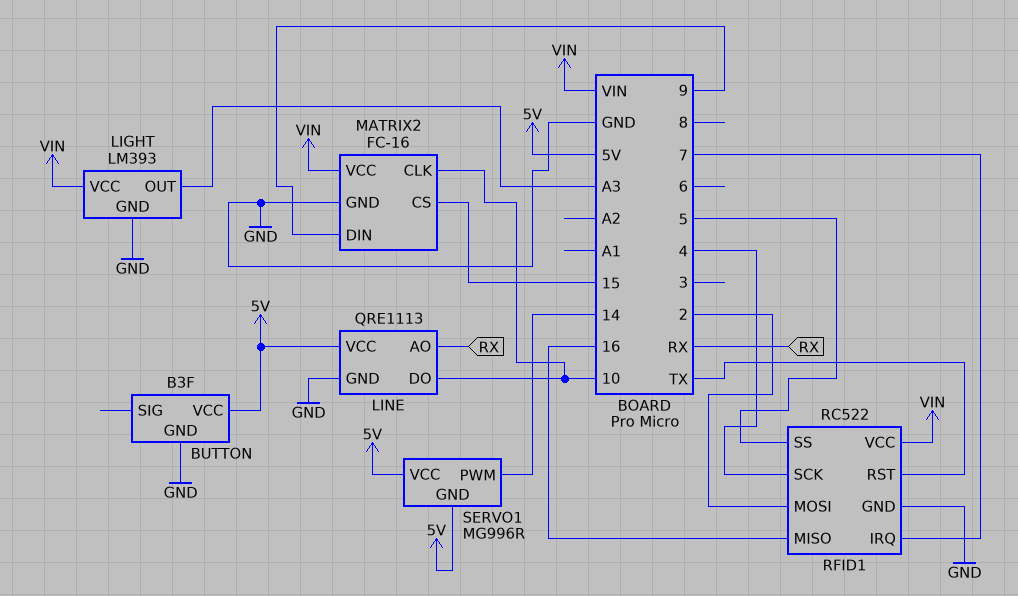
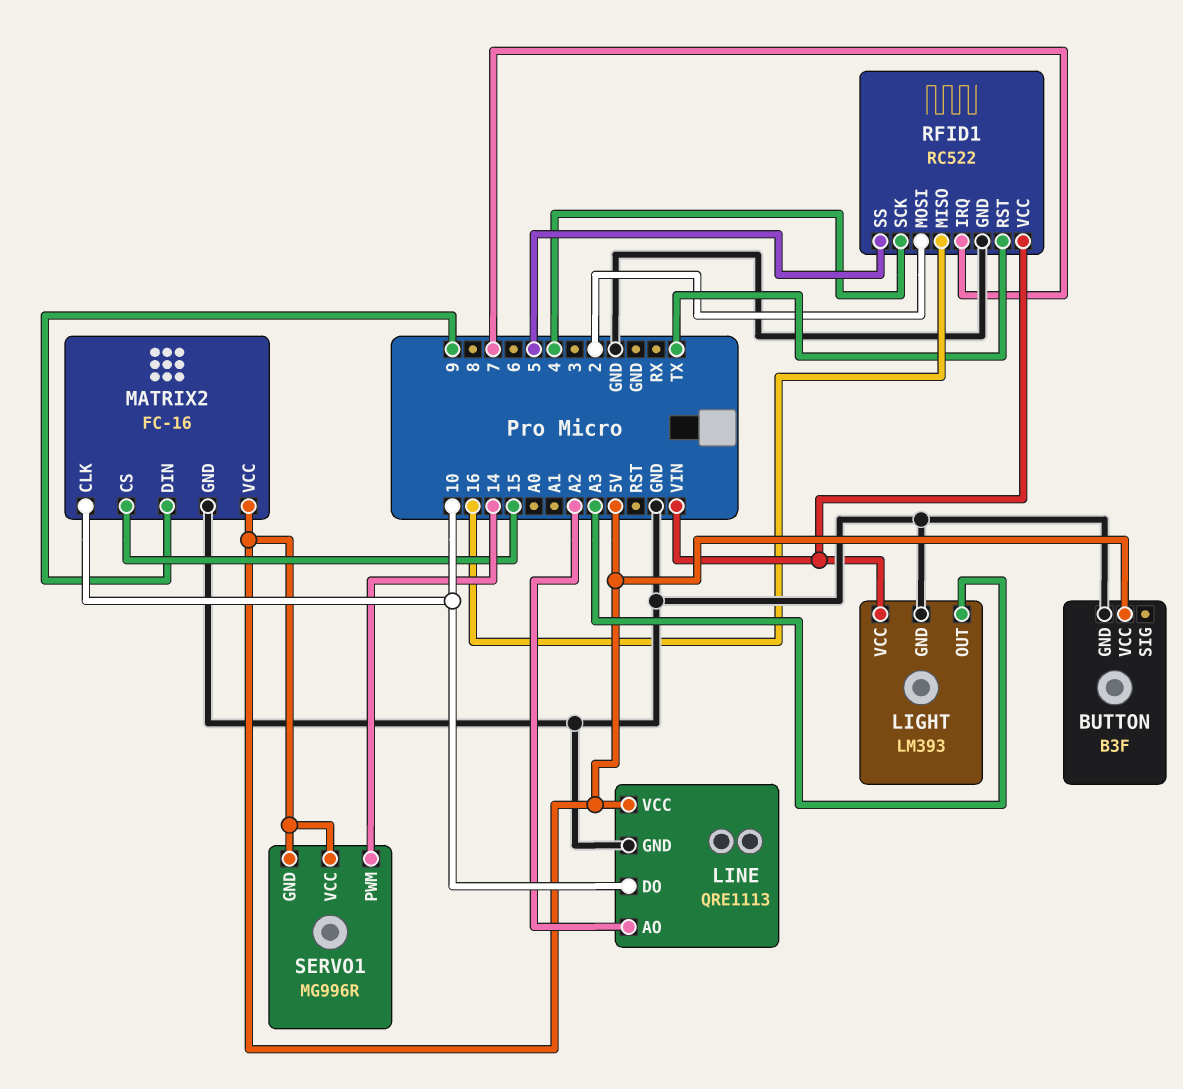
LINE pin AO: RX -> A2
MATRIX2 pin VCC: VIN -> 5V

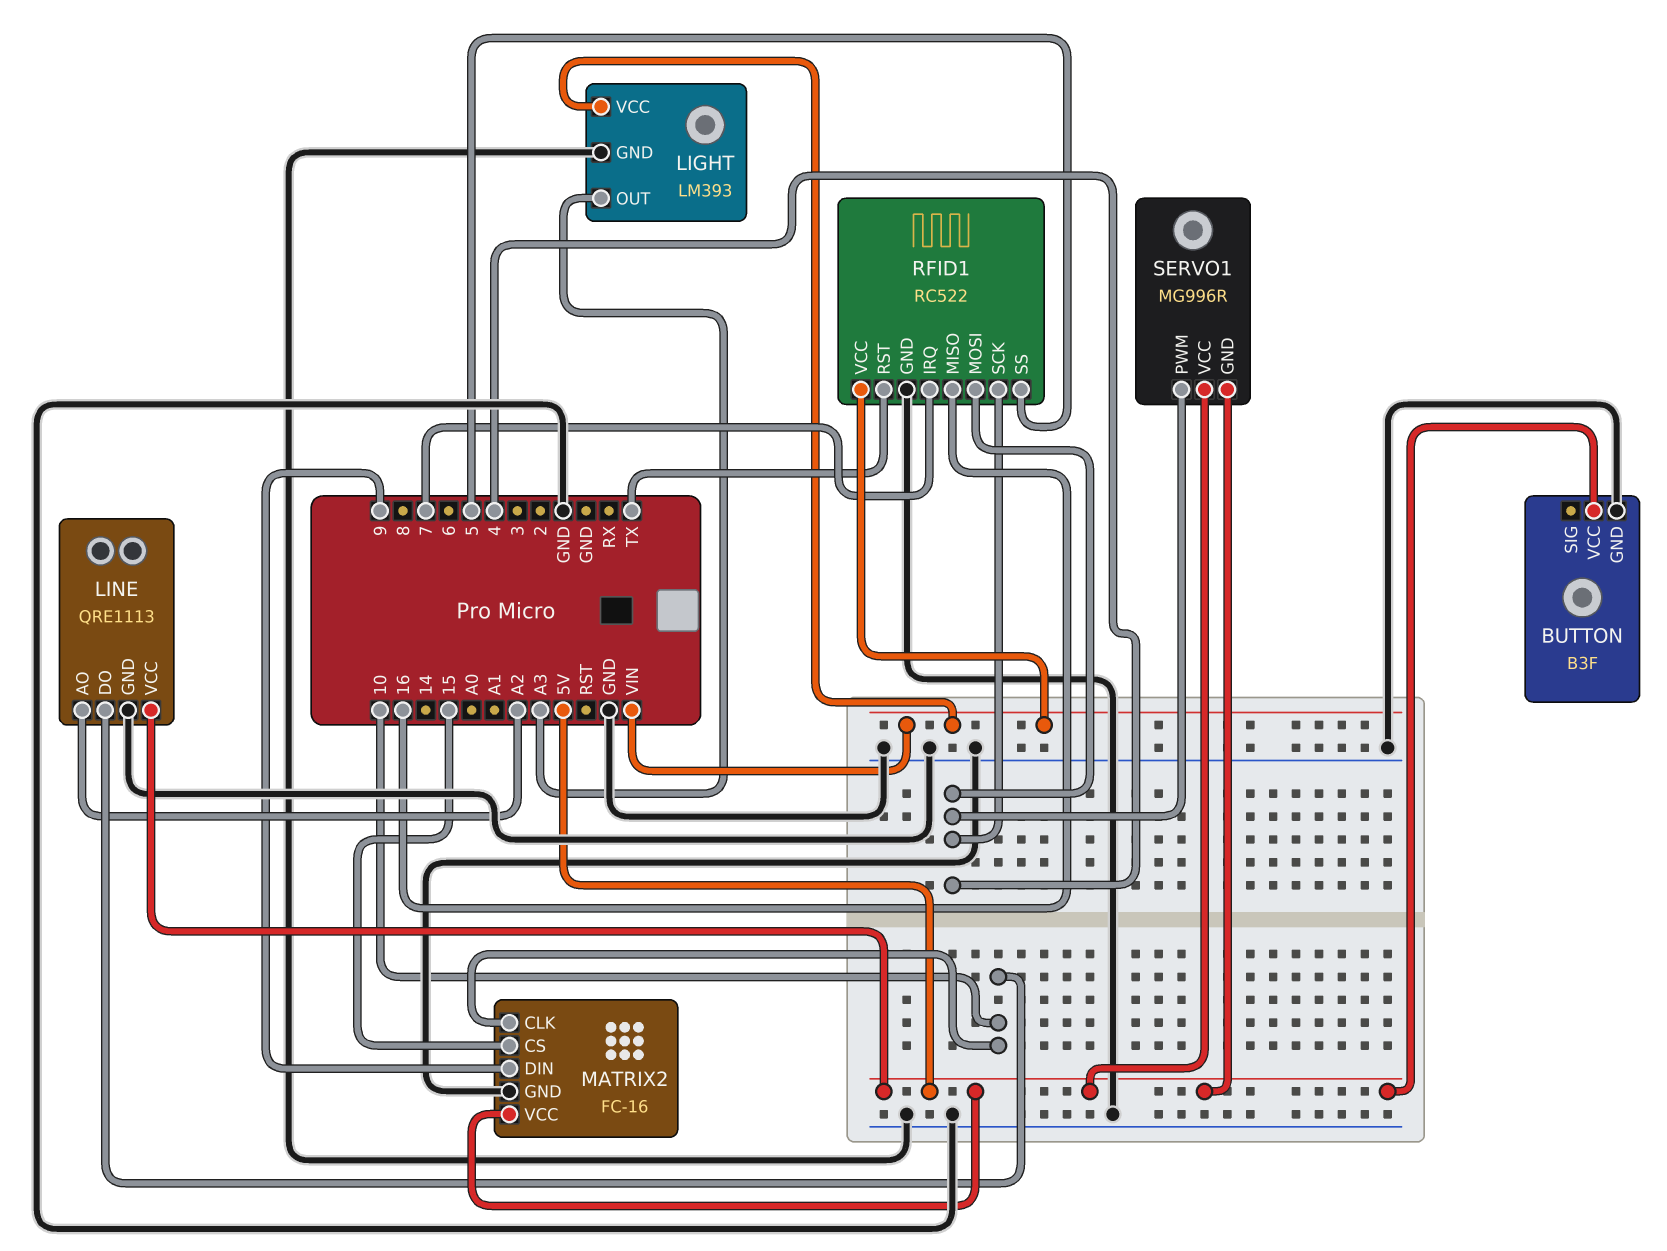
RFID1 pin MOSI: 2 -> 4
SERVO1 pin PWM: 14 -> 4

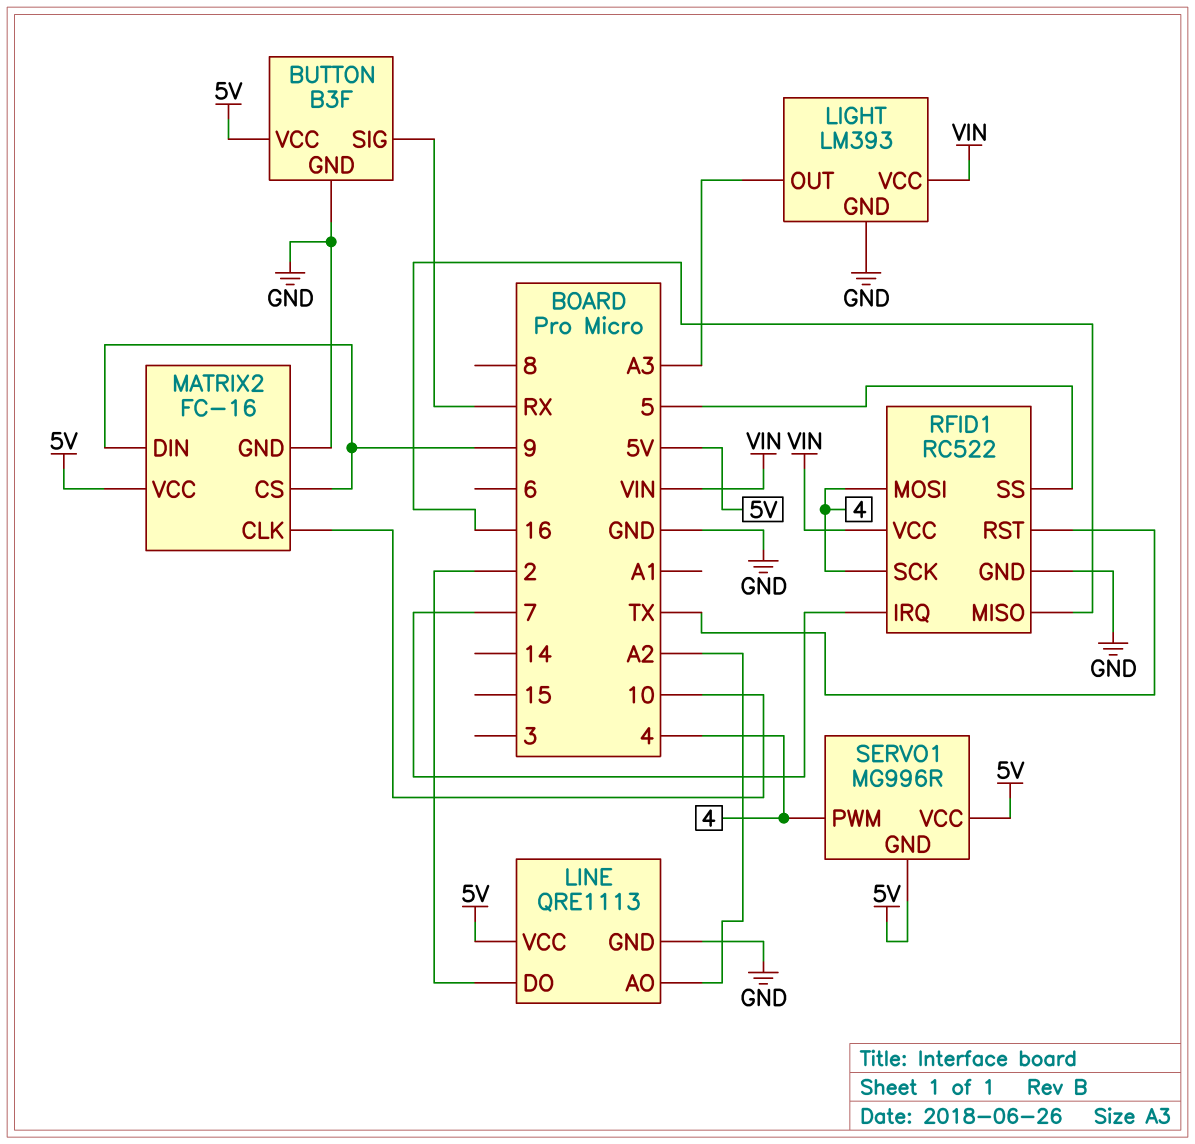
BUTTON pin SIG: none -> RX
LINE pin DO: 10 -> 2
MATRIX2 pin CS: 15 -> 9

